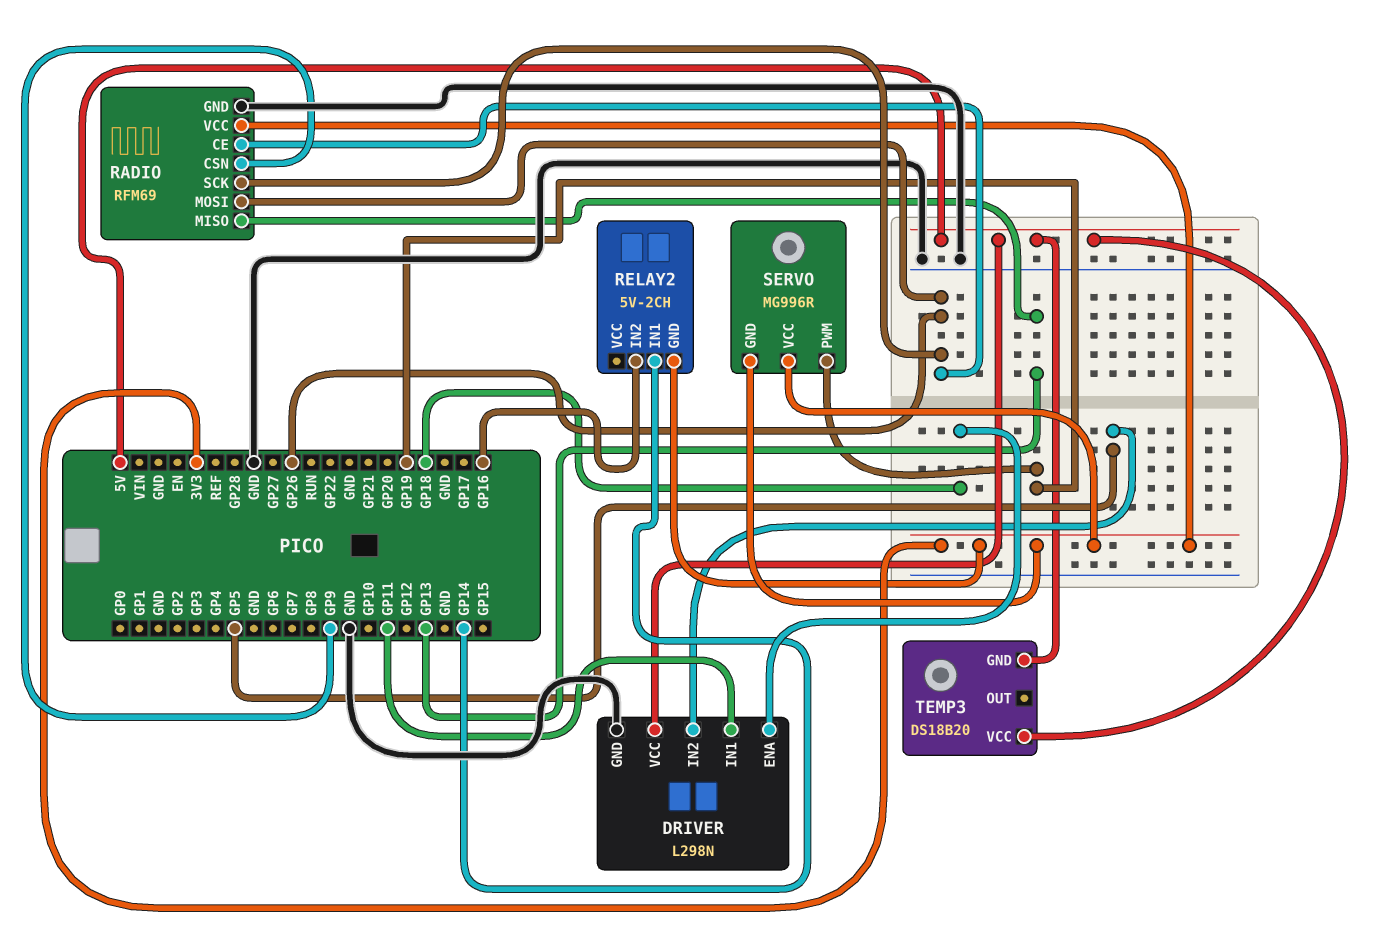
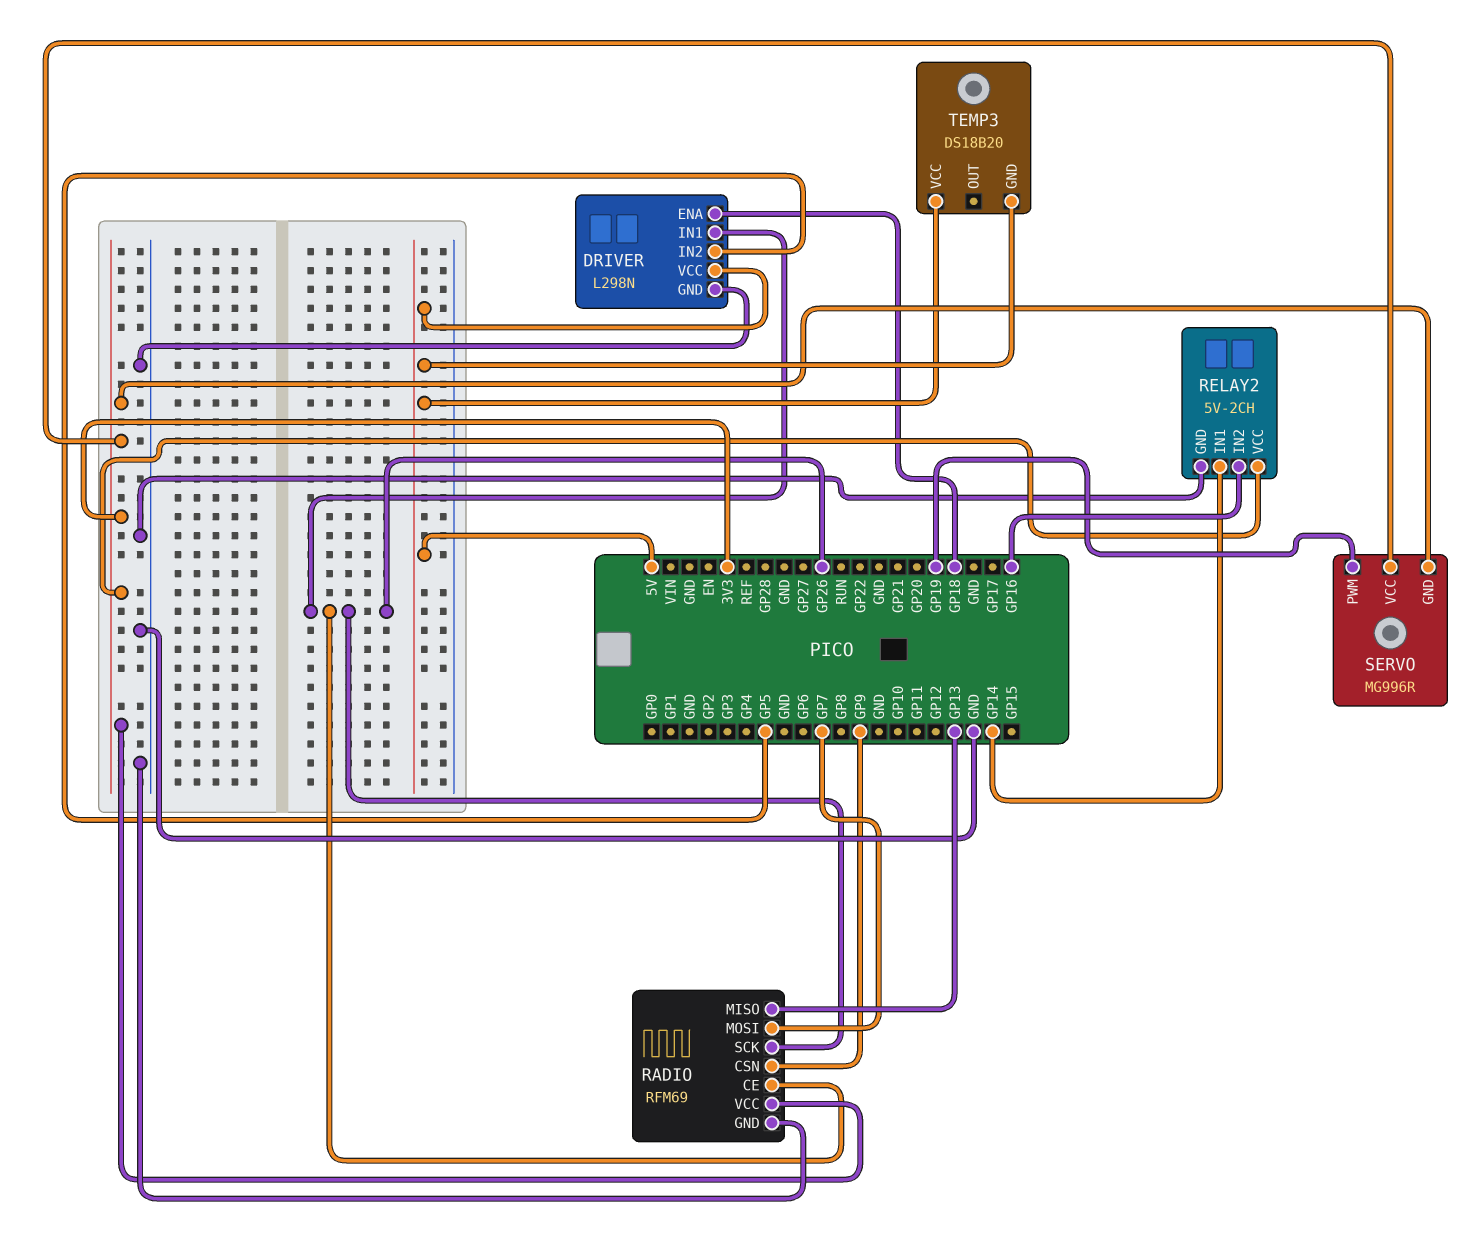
DRIVER pin IN1: GP11 -> GP26
RADIO pin MOSI: GP26 -> GP7
RELAY2 pin GND: 3V3 -> GND
RELAY2 pin VCC: none -> 3V3

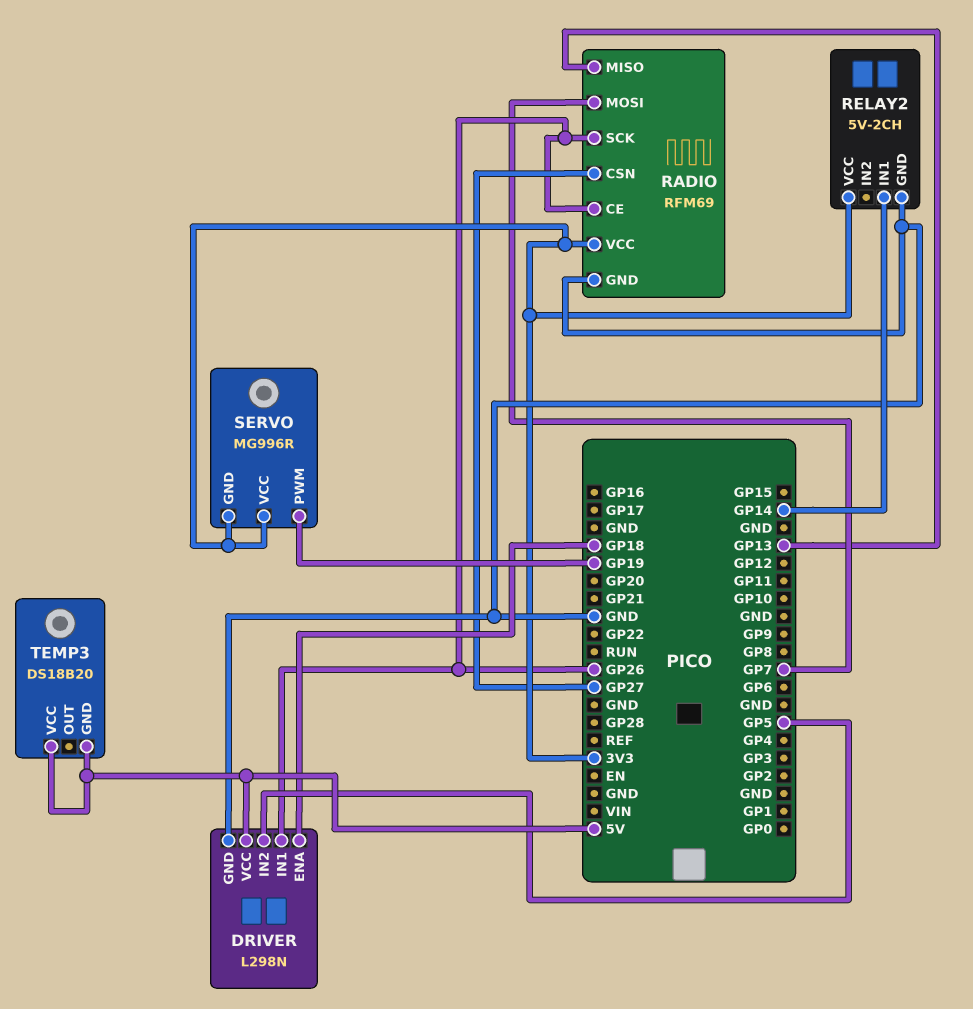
RADIO pin CSN: GP9 -> GP27
RELAY2 pin IN2: GP16 -> none

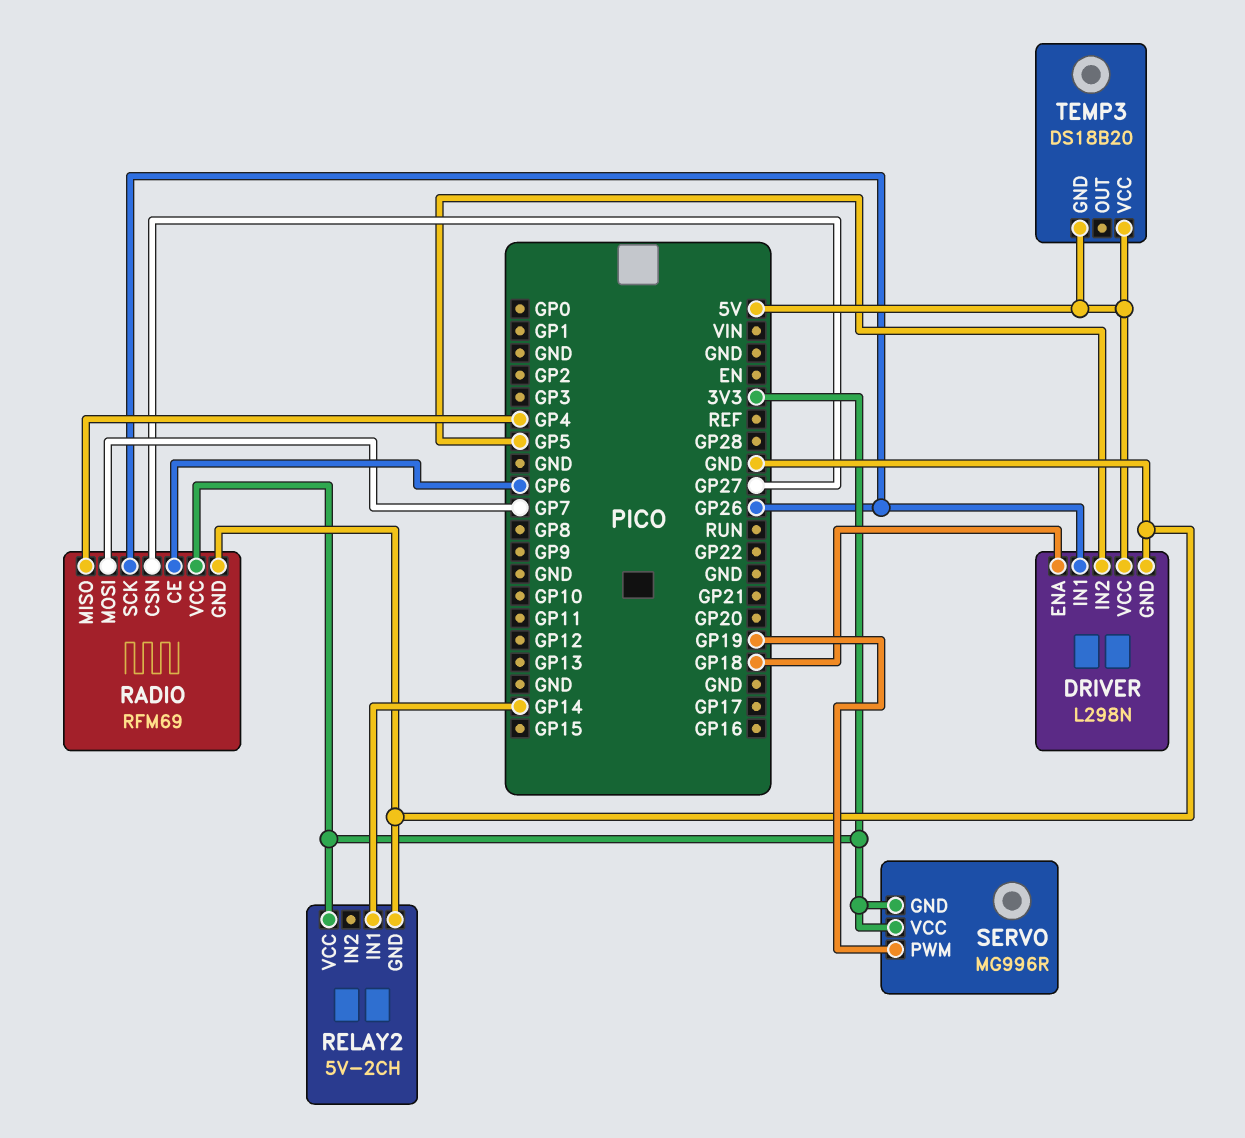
RADIO pin CE: GP26 -> GP6
RADIO pin MISO: GP13 -> GP4

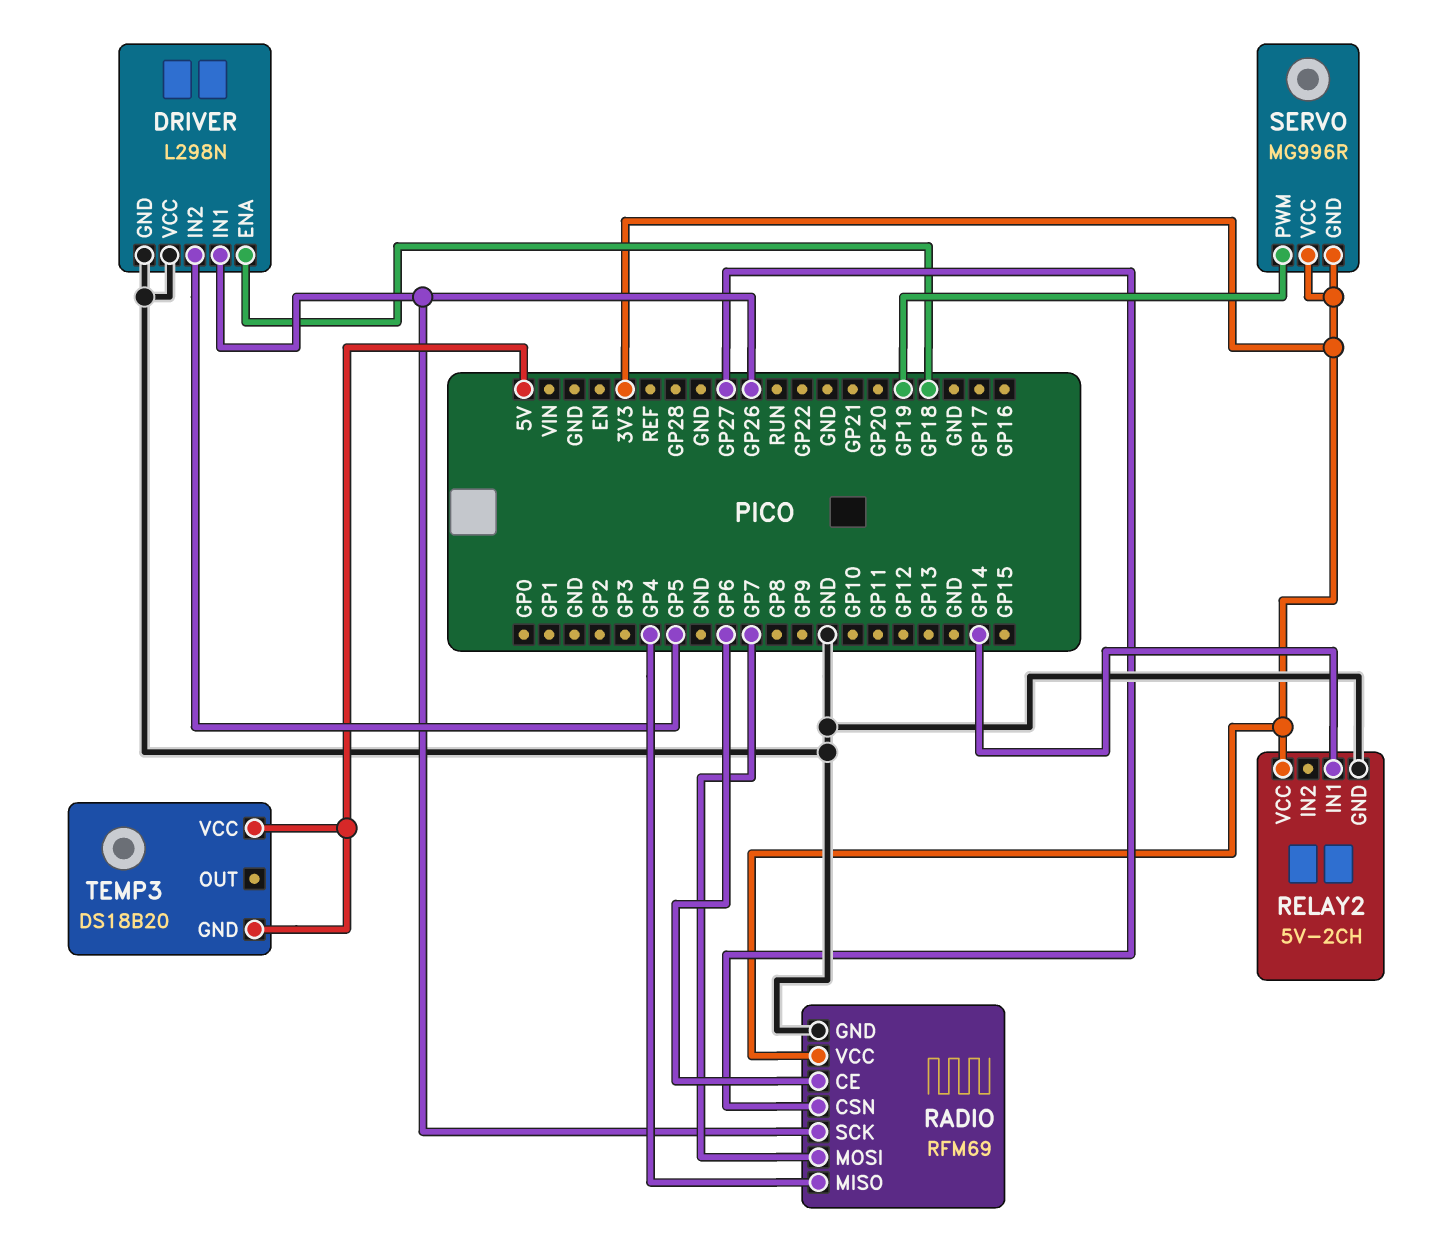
DRIVER pin VCC: 5V -> GND

